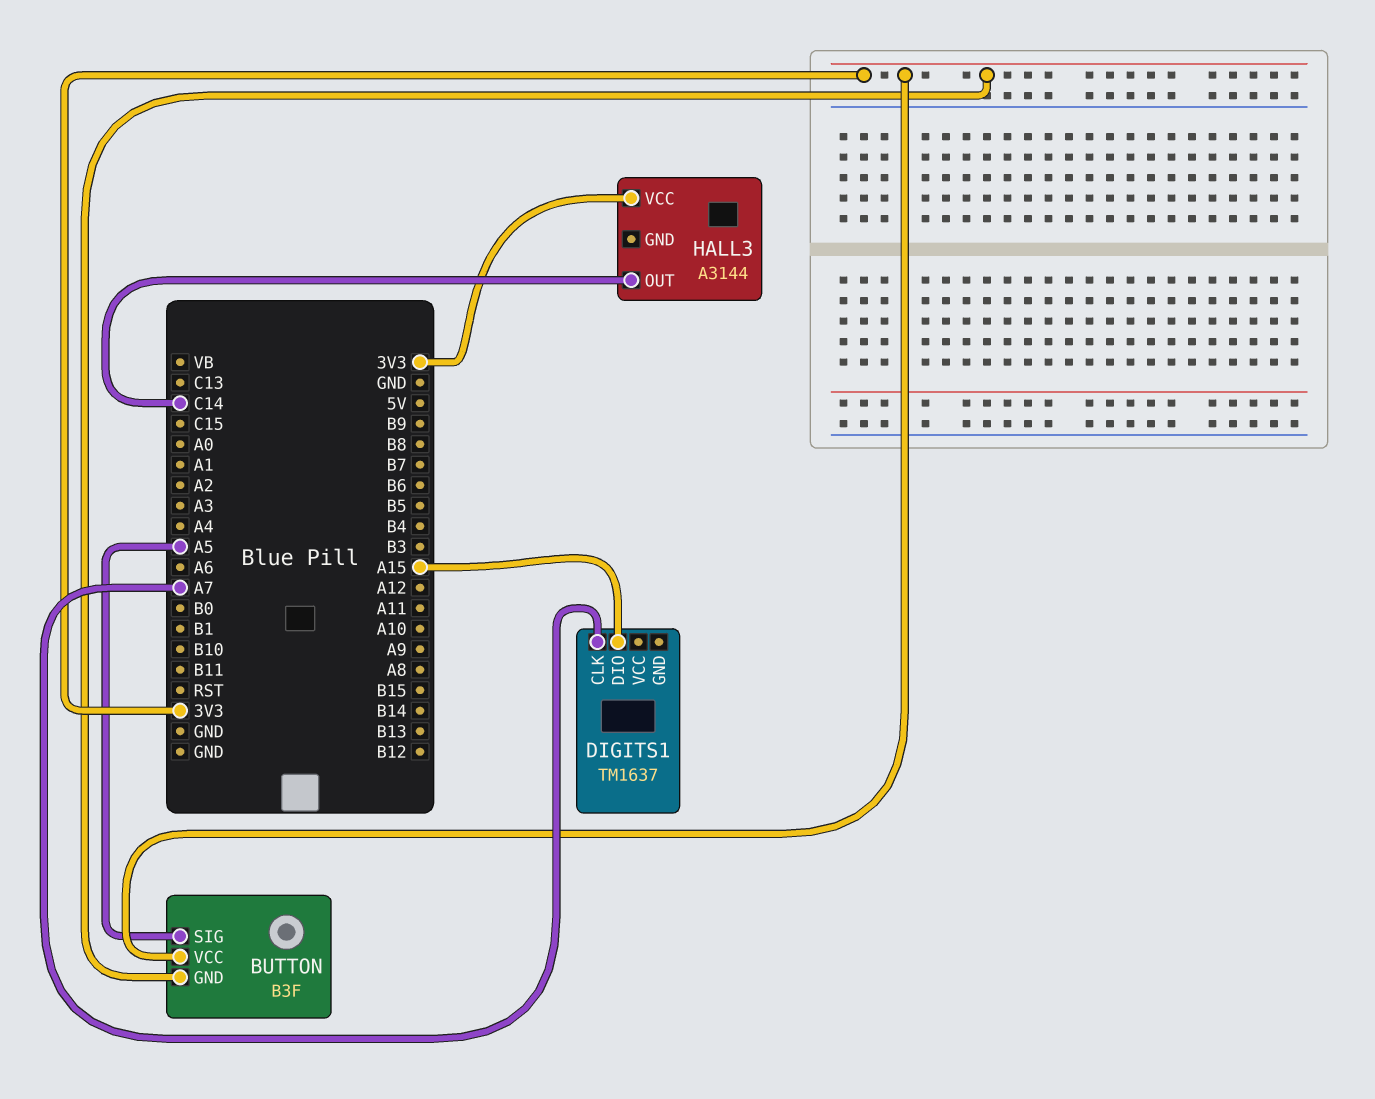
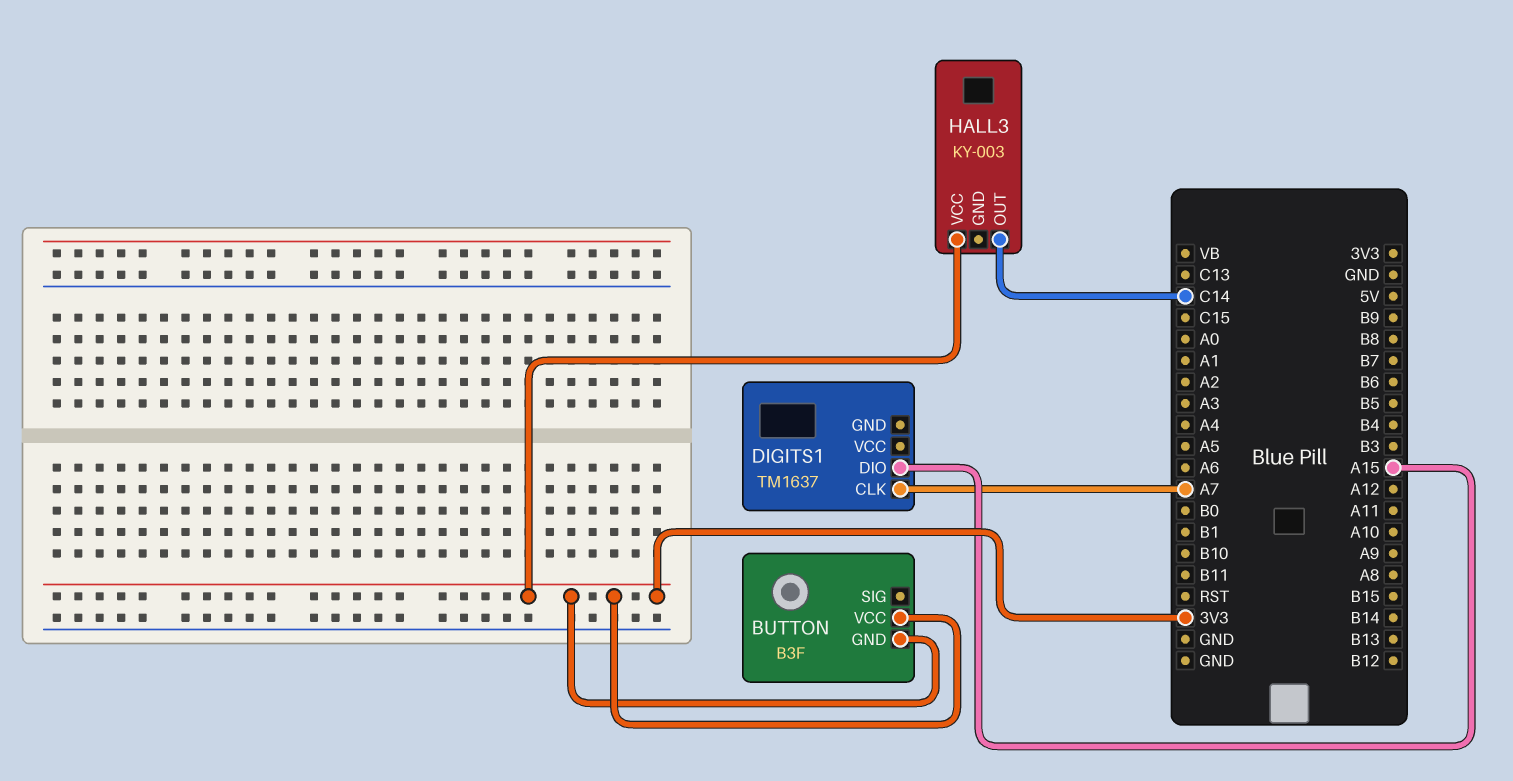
BUTTON pin SIG: A5 -> none
HALL3: A3144 -> KY-003

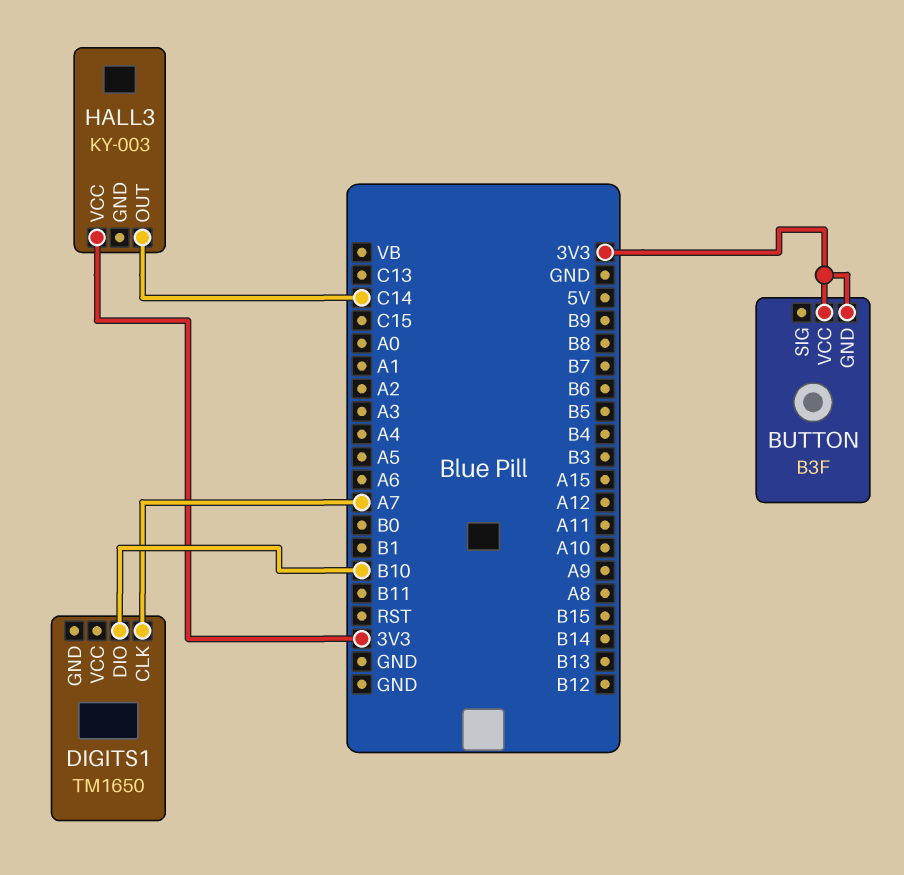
DIGITS1: TM1637 -> TM1650
DIGITS1 pin DIO: A15 -> B10

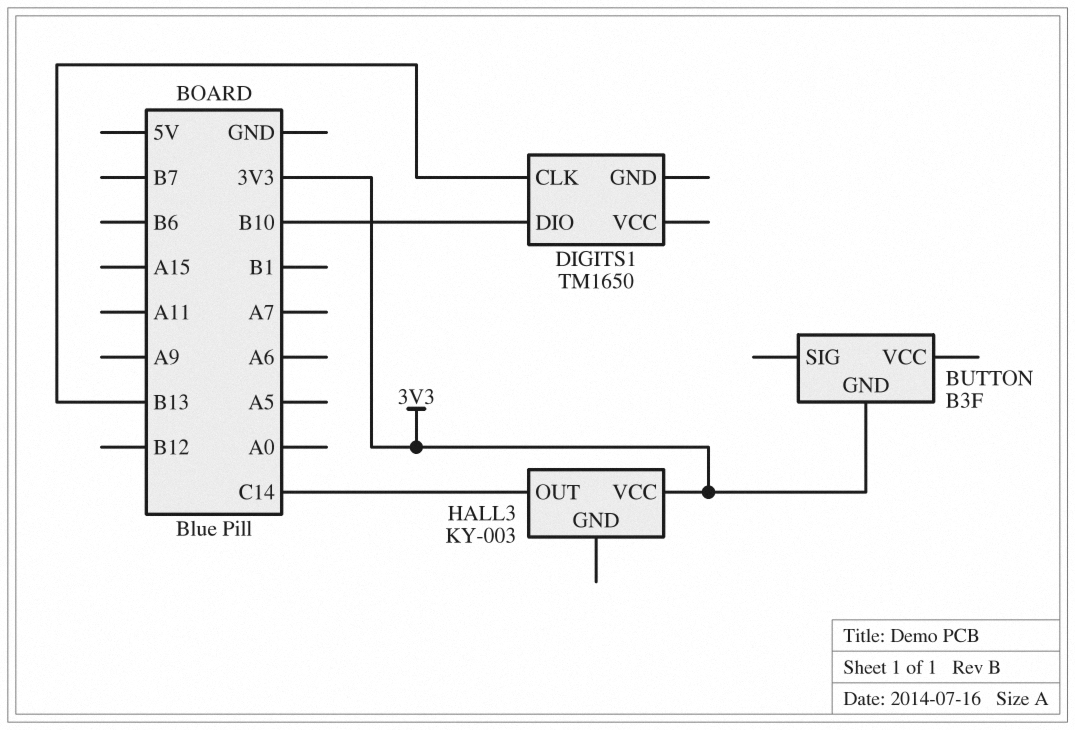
BUTTON pin VCC: 3V3 -> none
DIGITS1 pin CLK: A7 -> B13

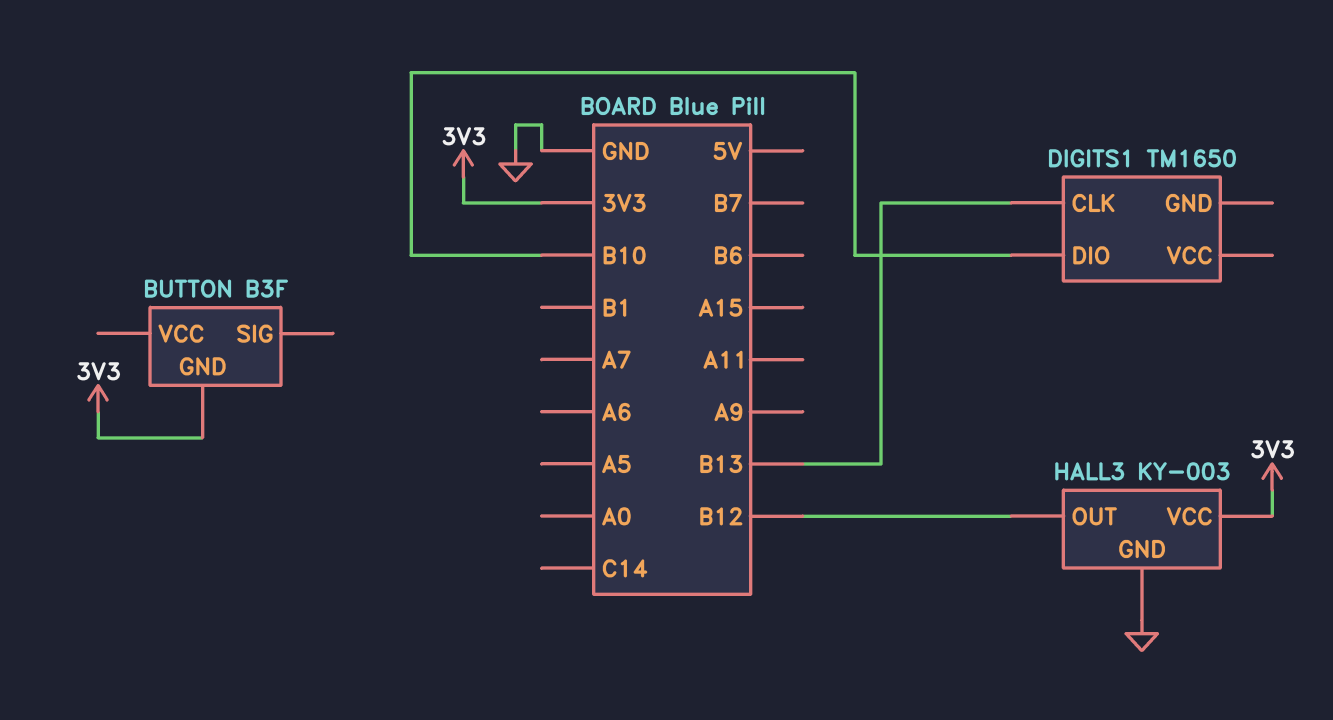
HALL3 pin GND: none -> GND
HALL3 pin OUT: C14 -> B12

